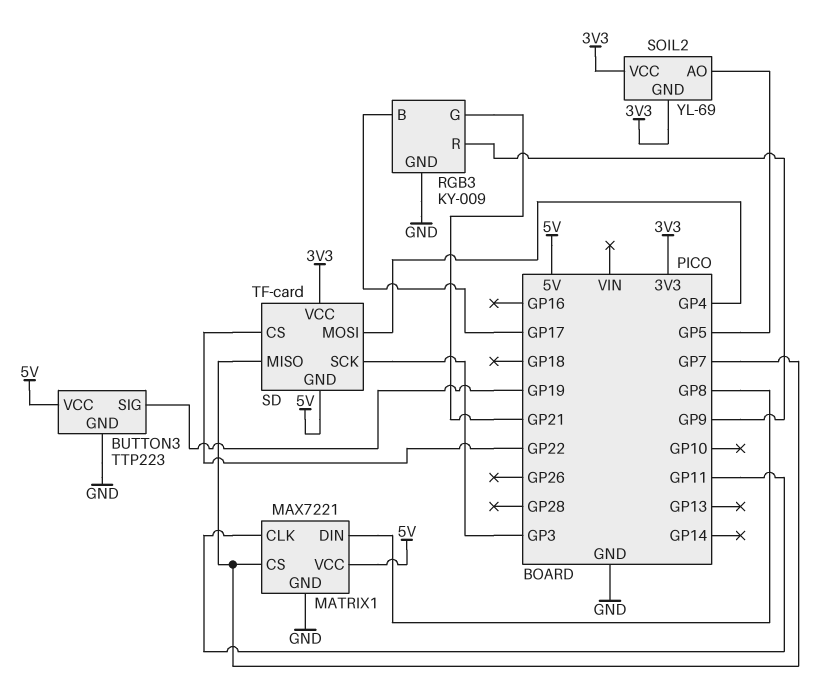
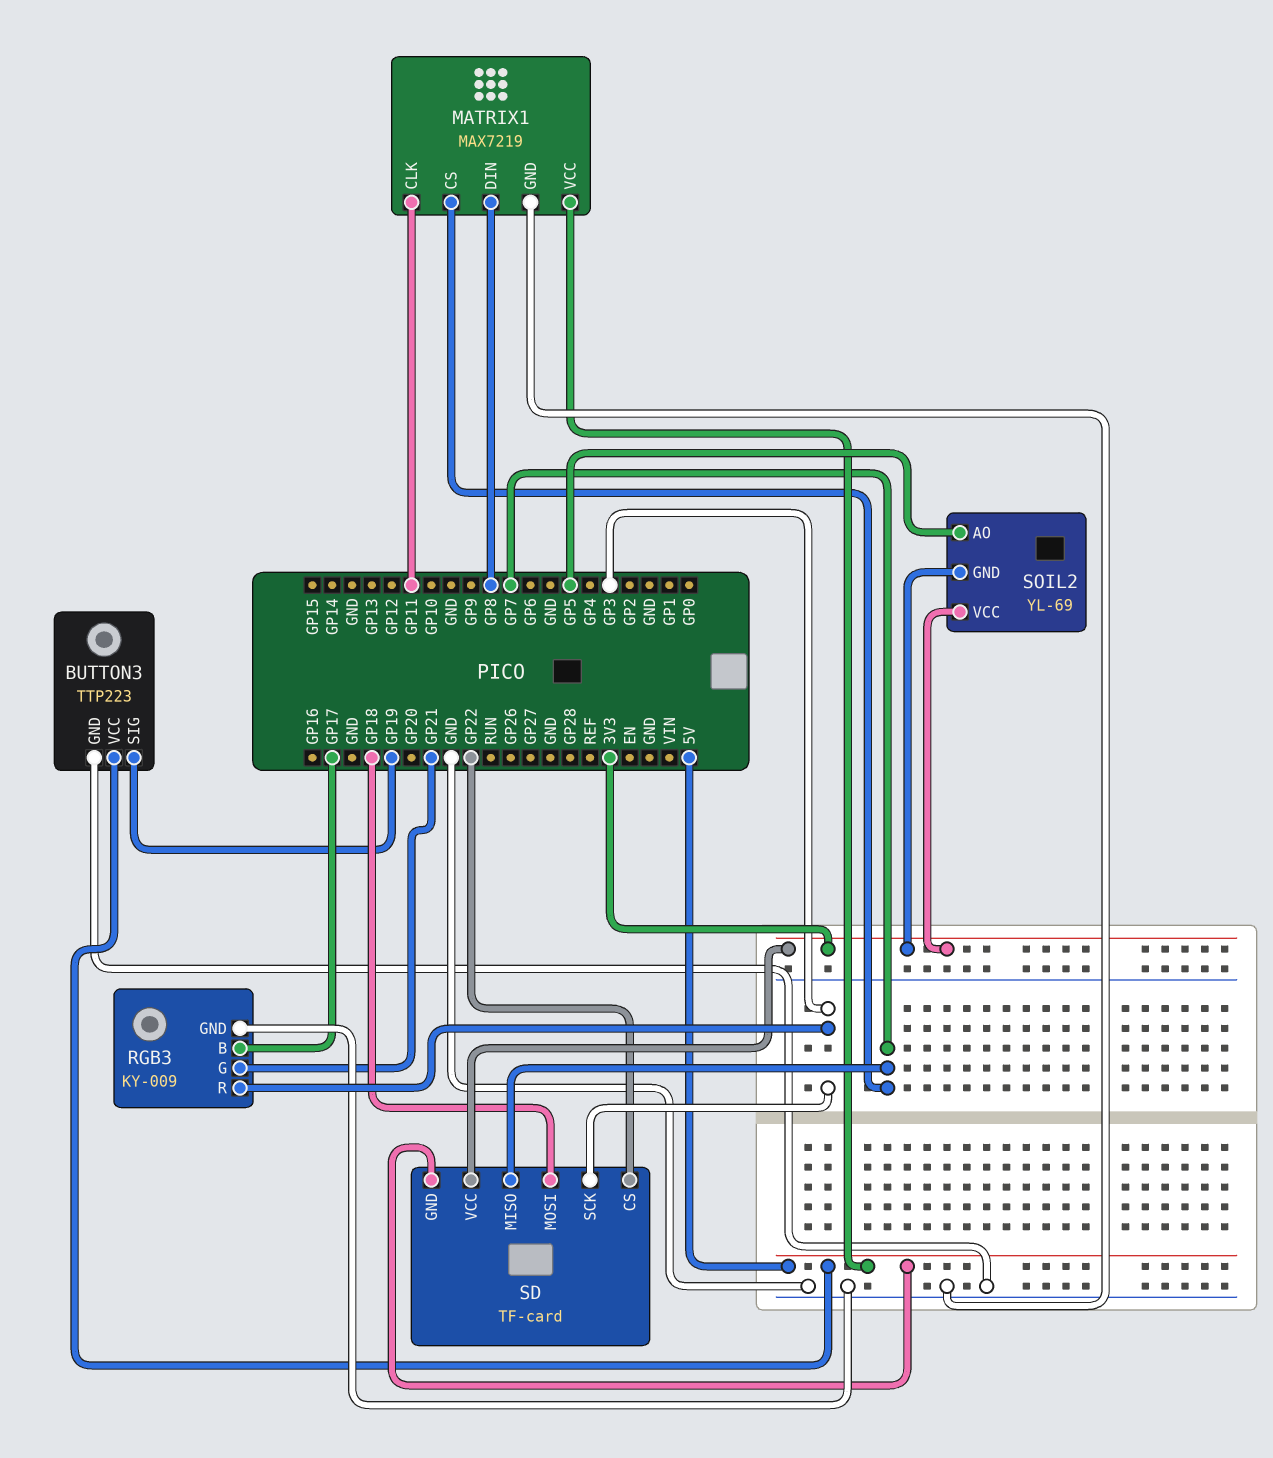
MATRIX1: MAX7221 -> MAX7219
RGB3 pin R: GP9 -> GP3
SD pin MOSI: GP4 -> GP18

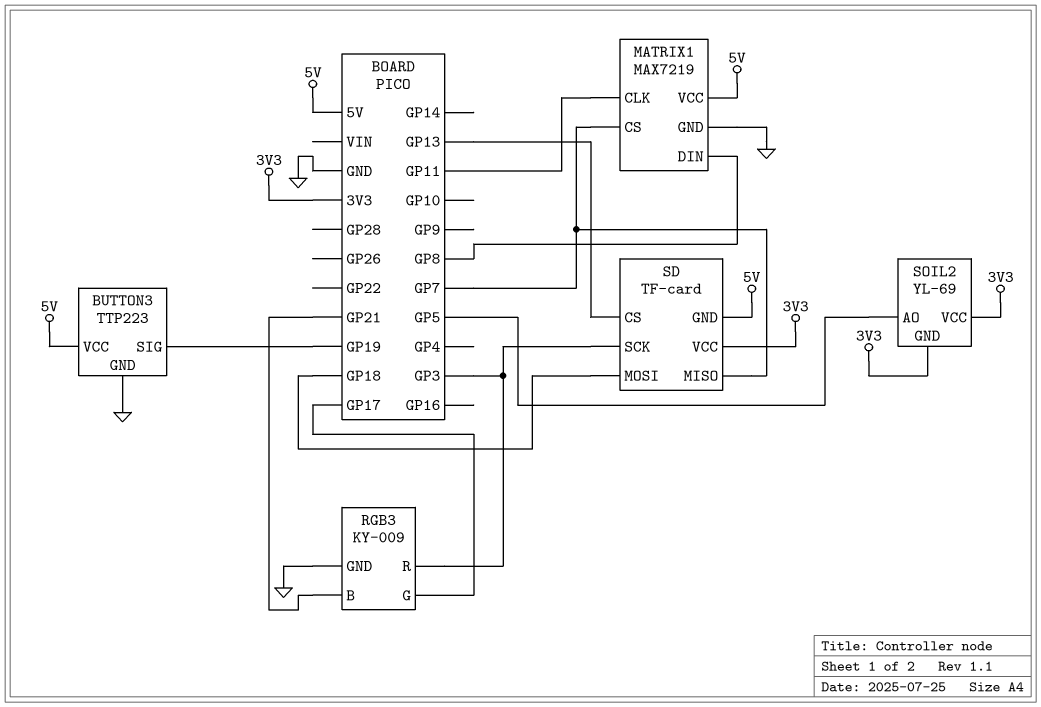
RGB3 pin B: GP17 -> GP21
RGB3 pin G: GP21 -> GP17
SD pin CS: GP22 -> GP13

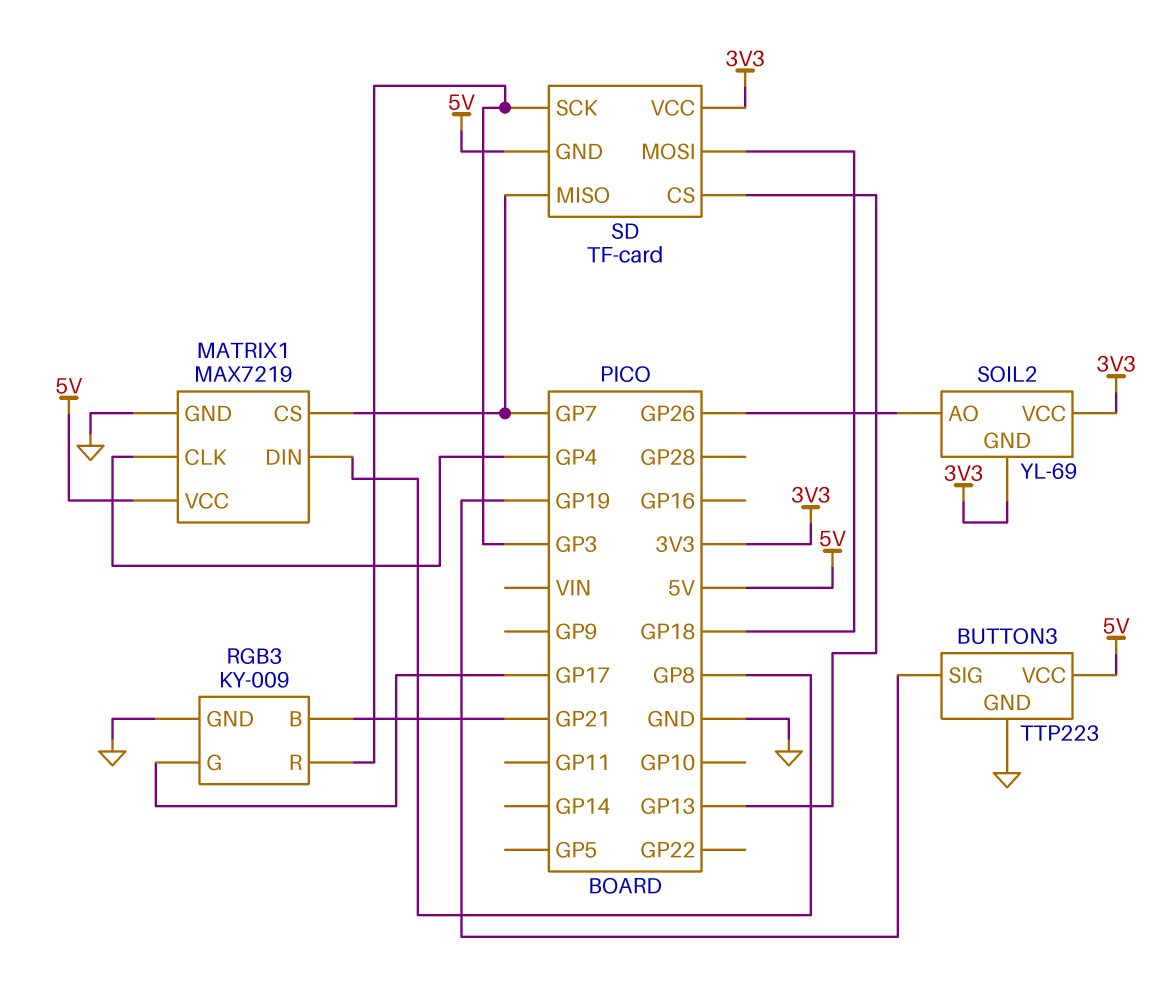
MATRIX1 pin CLK: GP11 -> GP4
SOIL2 pin AO: GP5 -> GP26

